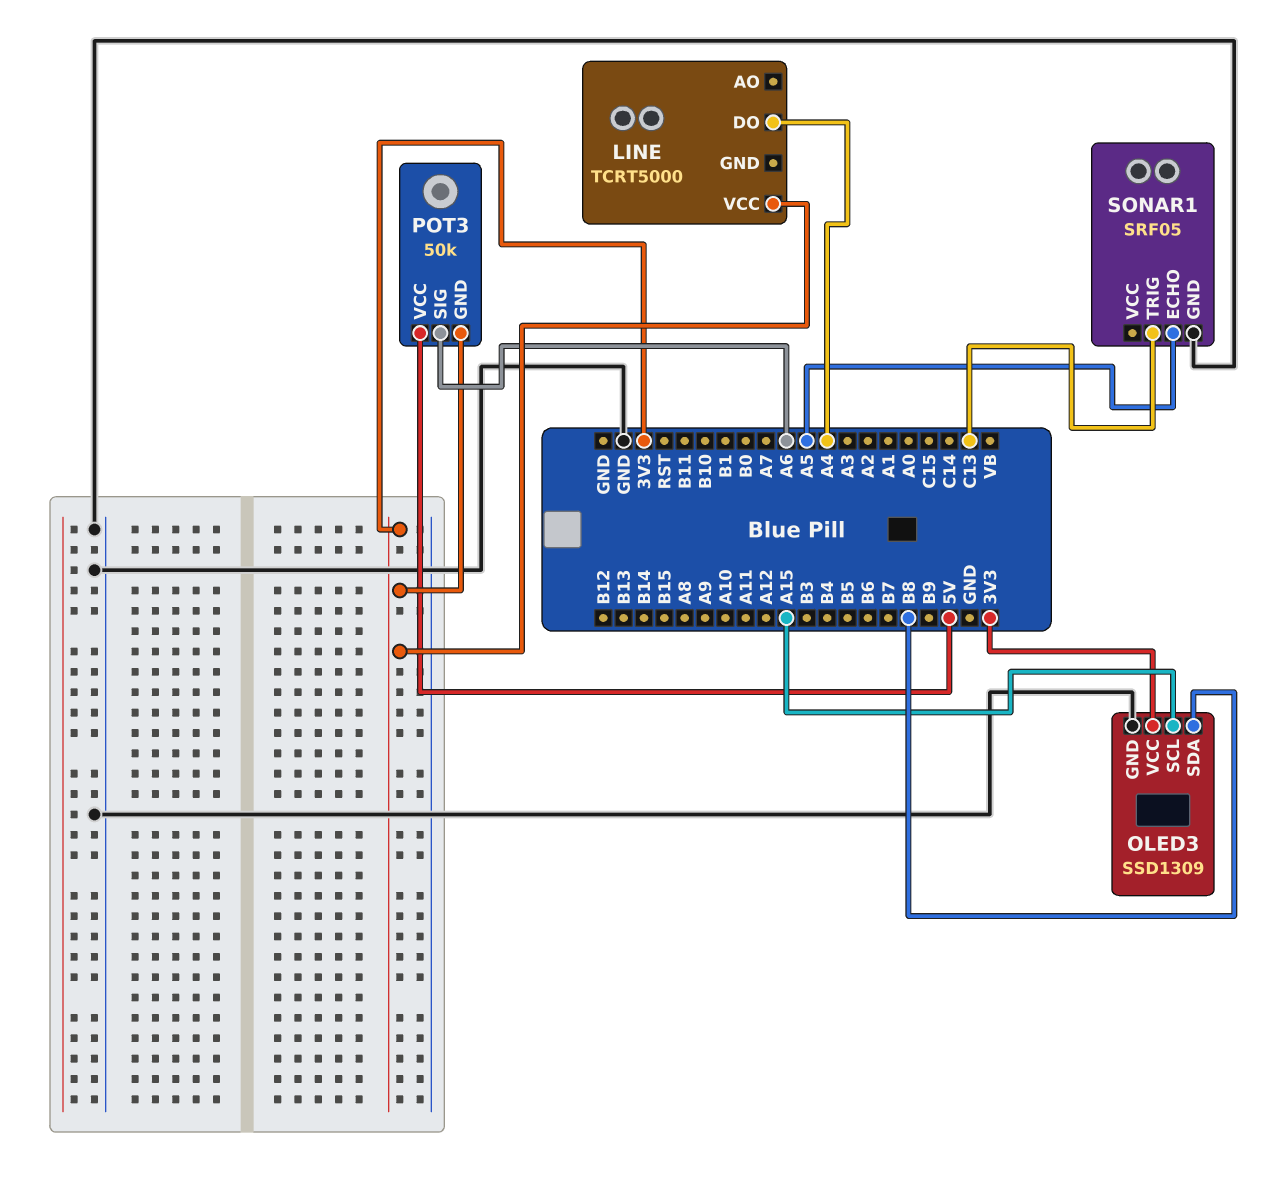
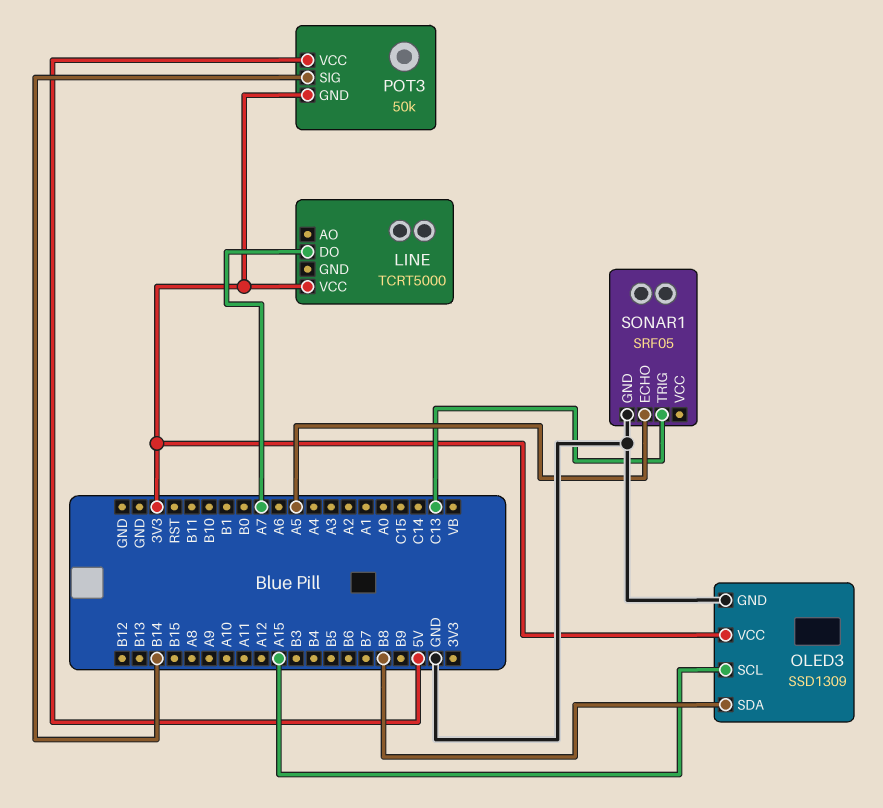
LINE pin DO: A4 -> A7
POT3 pin SIG: A6 -> B14

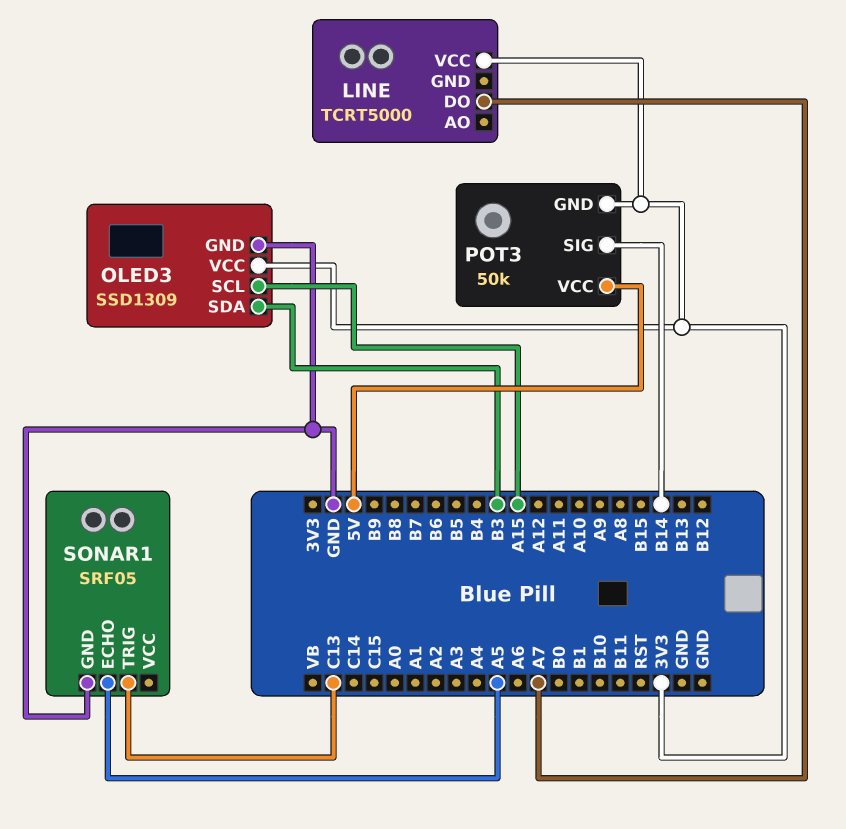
OLED3 pin SDA: B8 -> B3

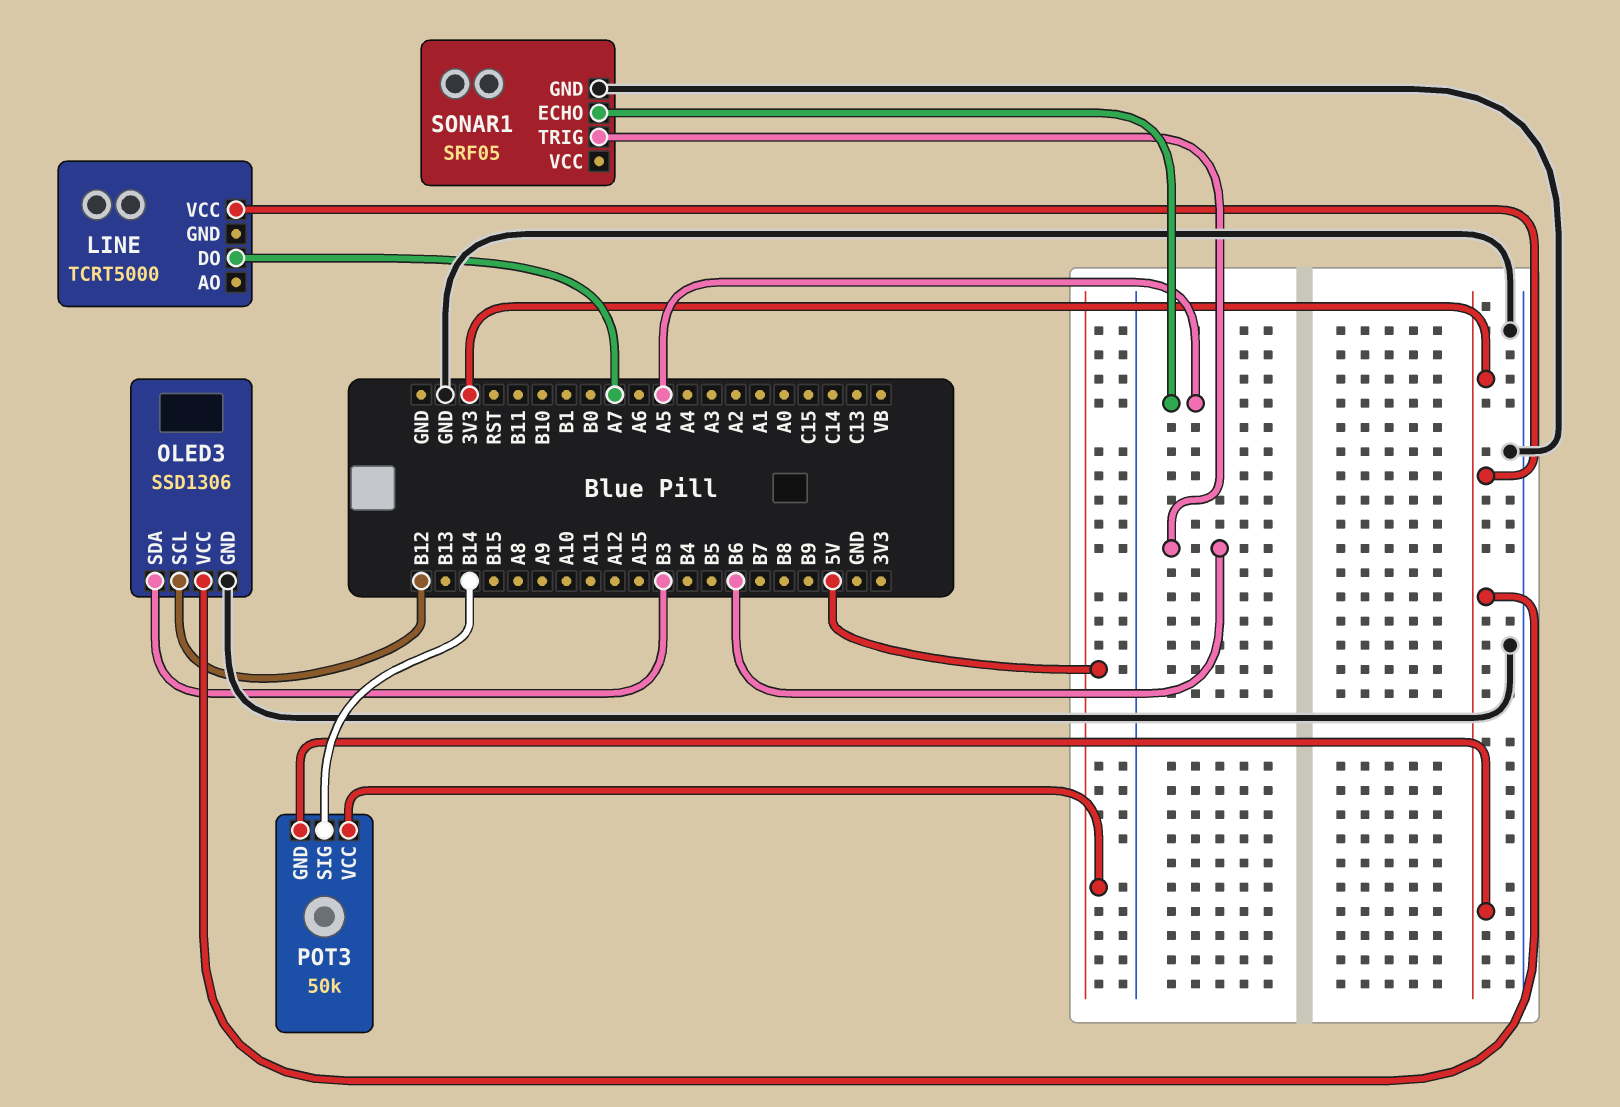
OLED3: SSD1309 -> SSD1306
OLED3 pin SCL: A15 -> B12
SONAR1 pin TRIG: C13 -> B6

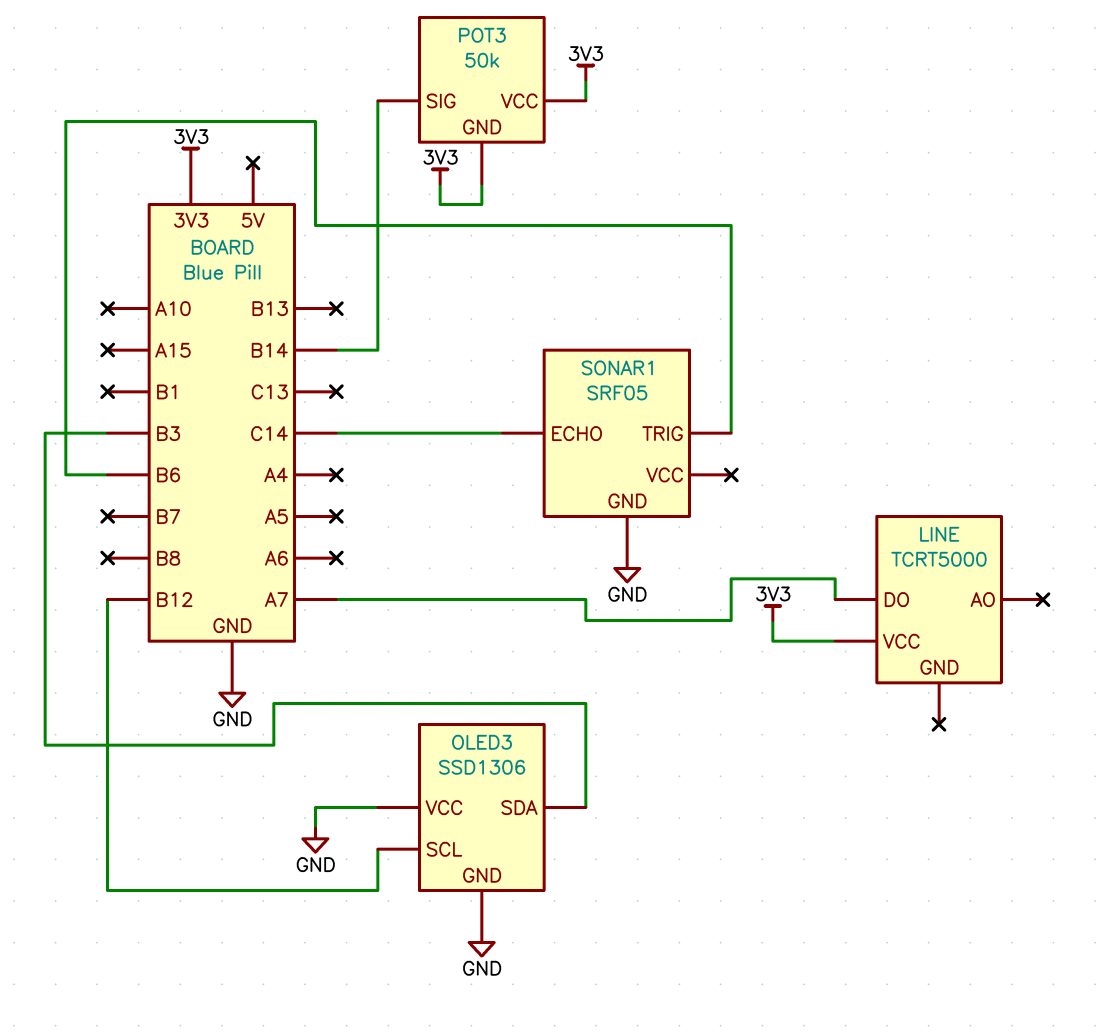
OLED3 pin VCC: 3V3 -> GND
POT3 pin VCC: 5V -> 3V3
SONAR1 pin ECHO: A5 -> C14

